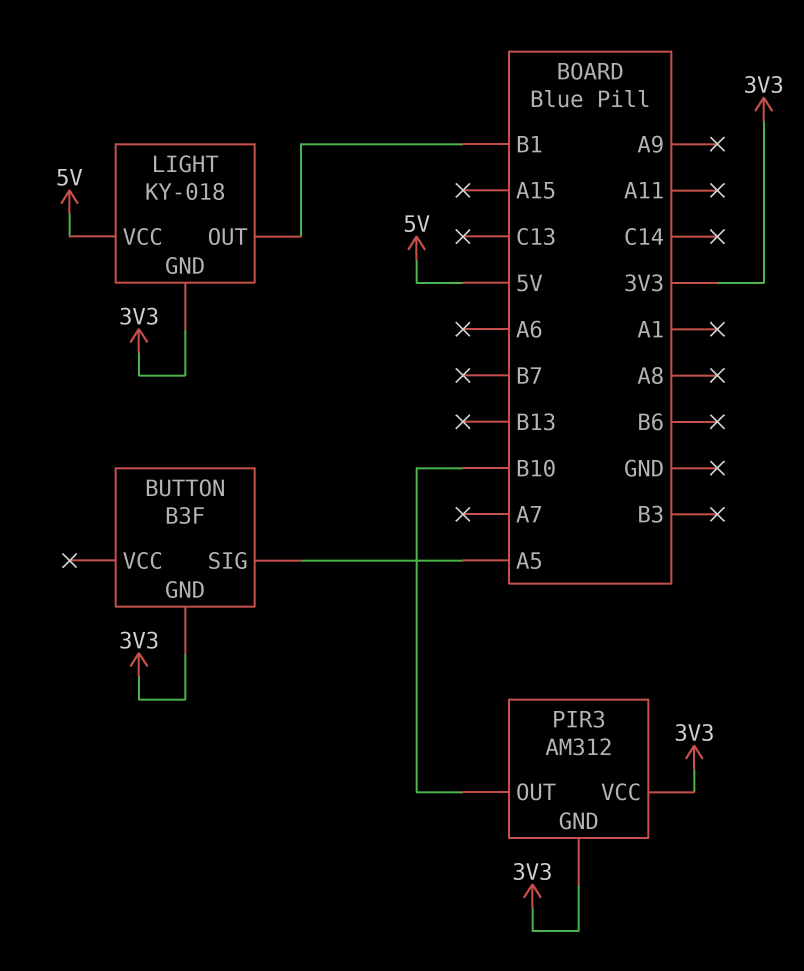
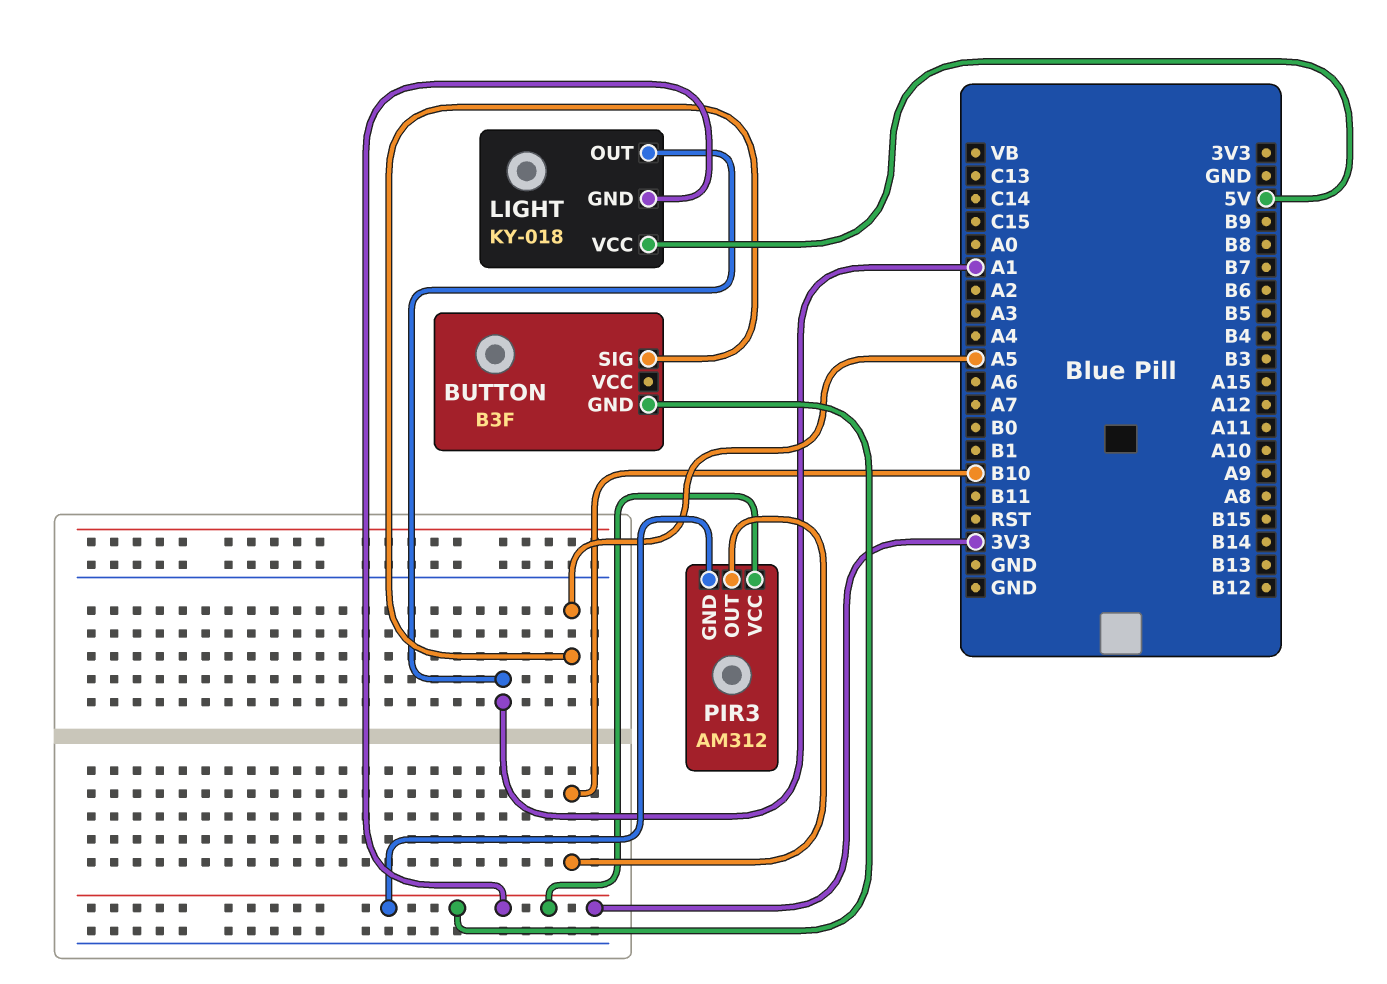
LIGHT pin OUT: B1 -> A1

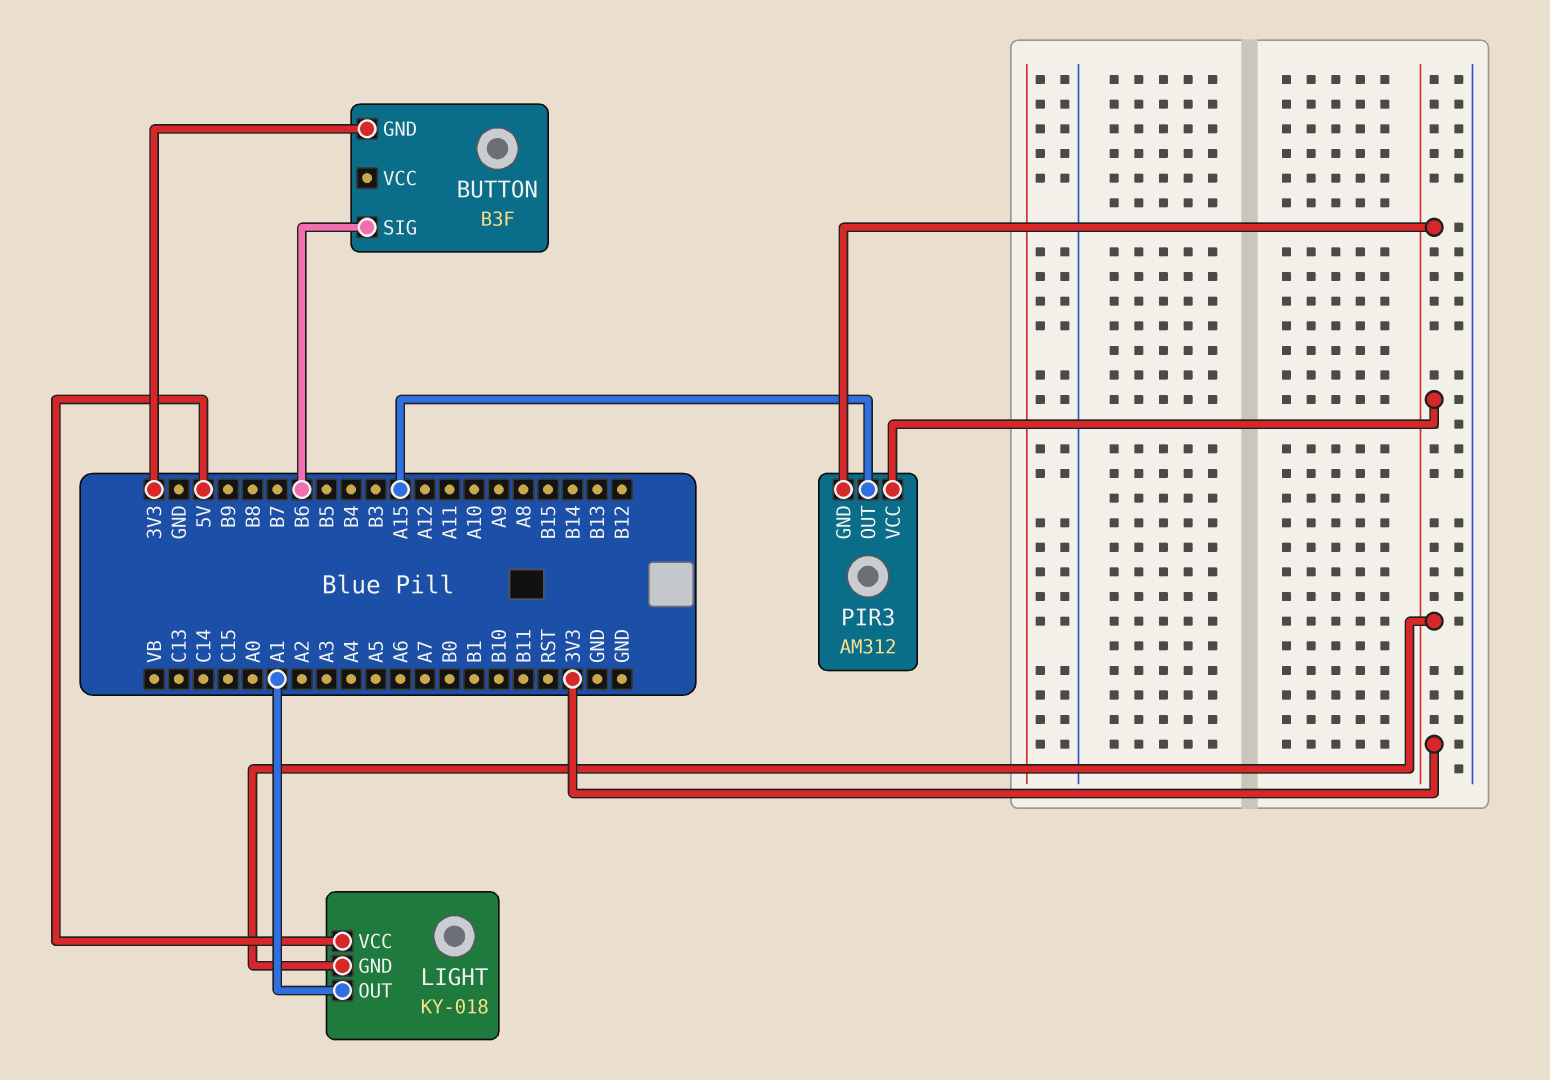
BUTTON pin SIG: A5 -> B6
PIR3 pin OUT: B10 -> A15

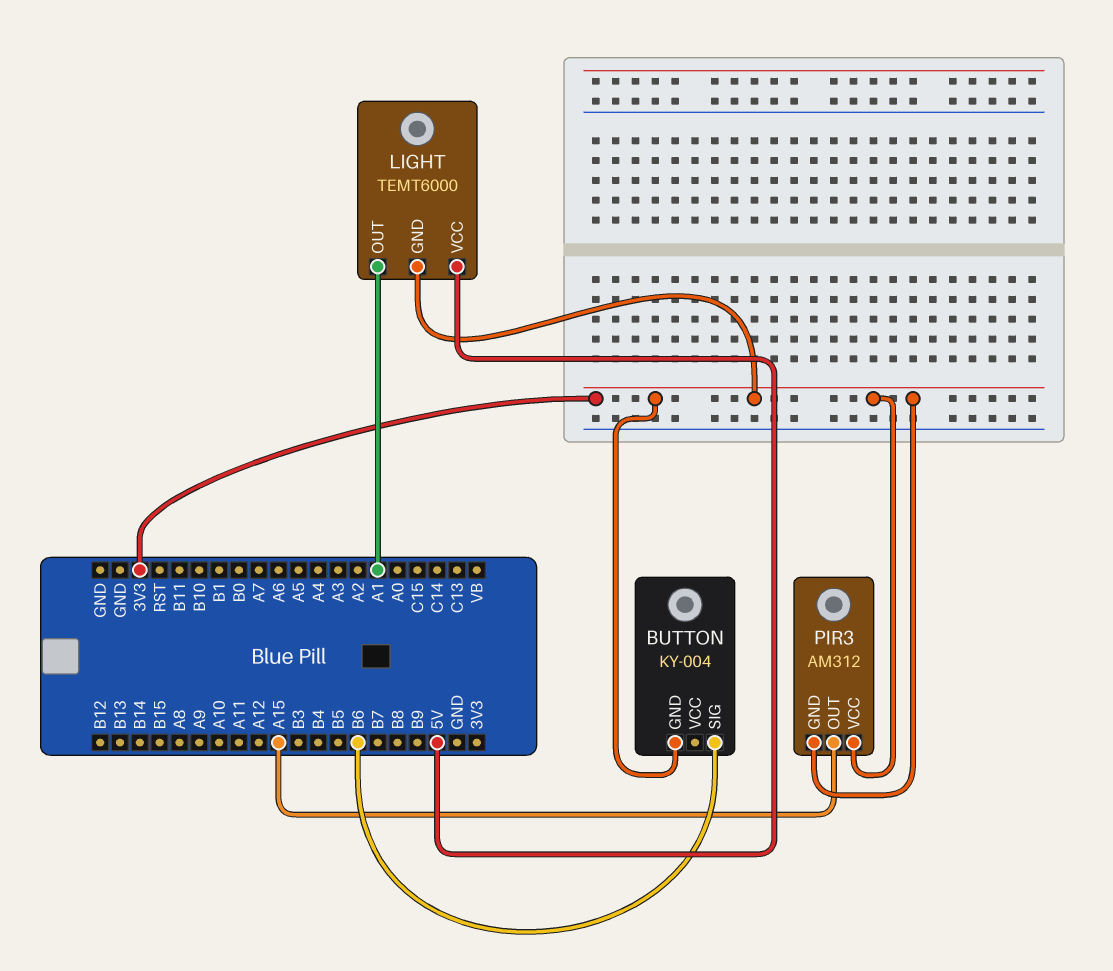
BUTTON: B3F -> KY-004
LIGHT: KY-018 -> TEMT6000

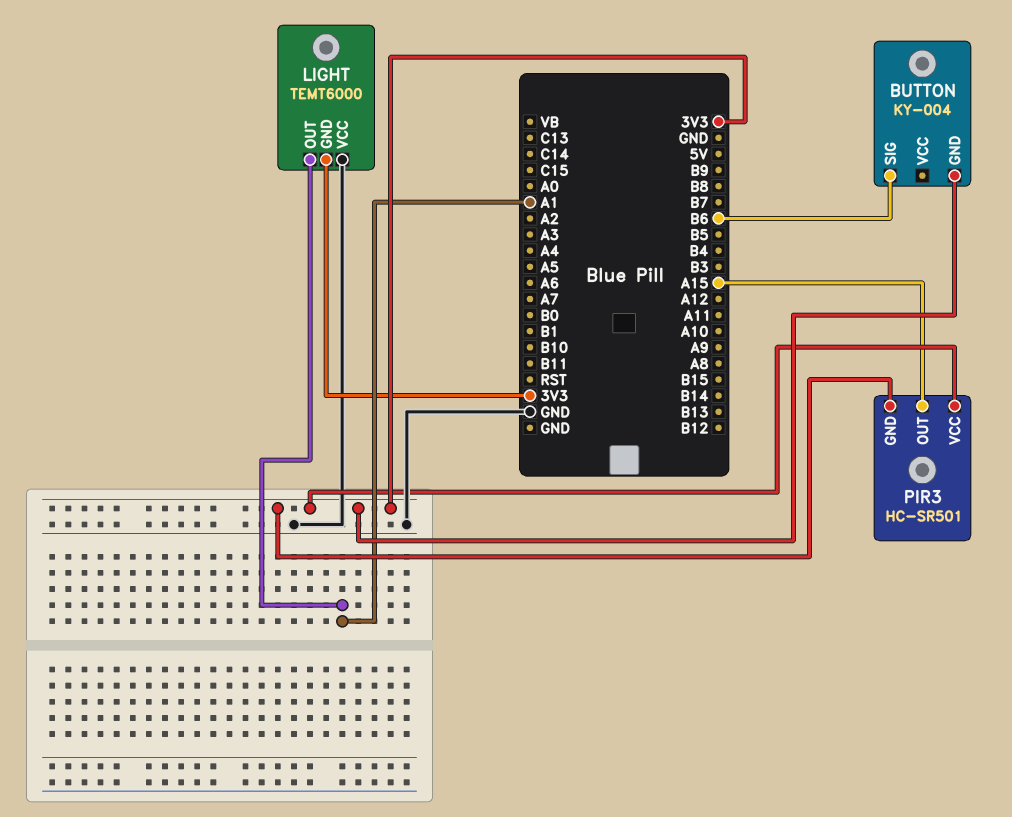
LIGHT pin VCC: 5V -> GND
PIR3: AM312 -> HC-SR501

